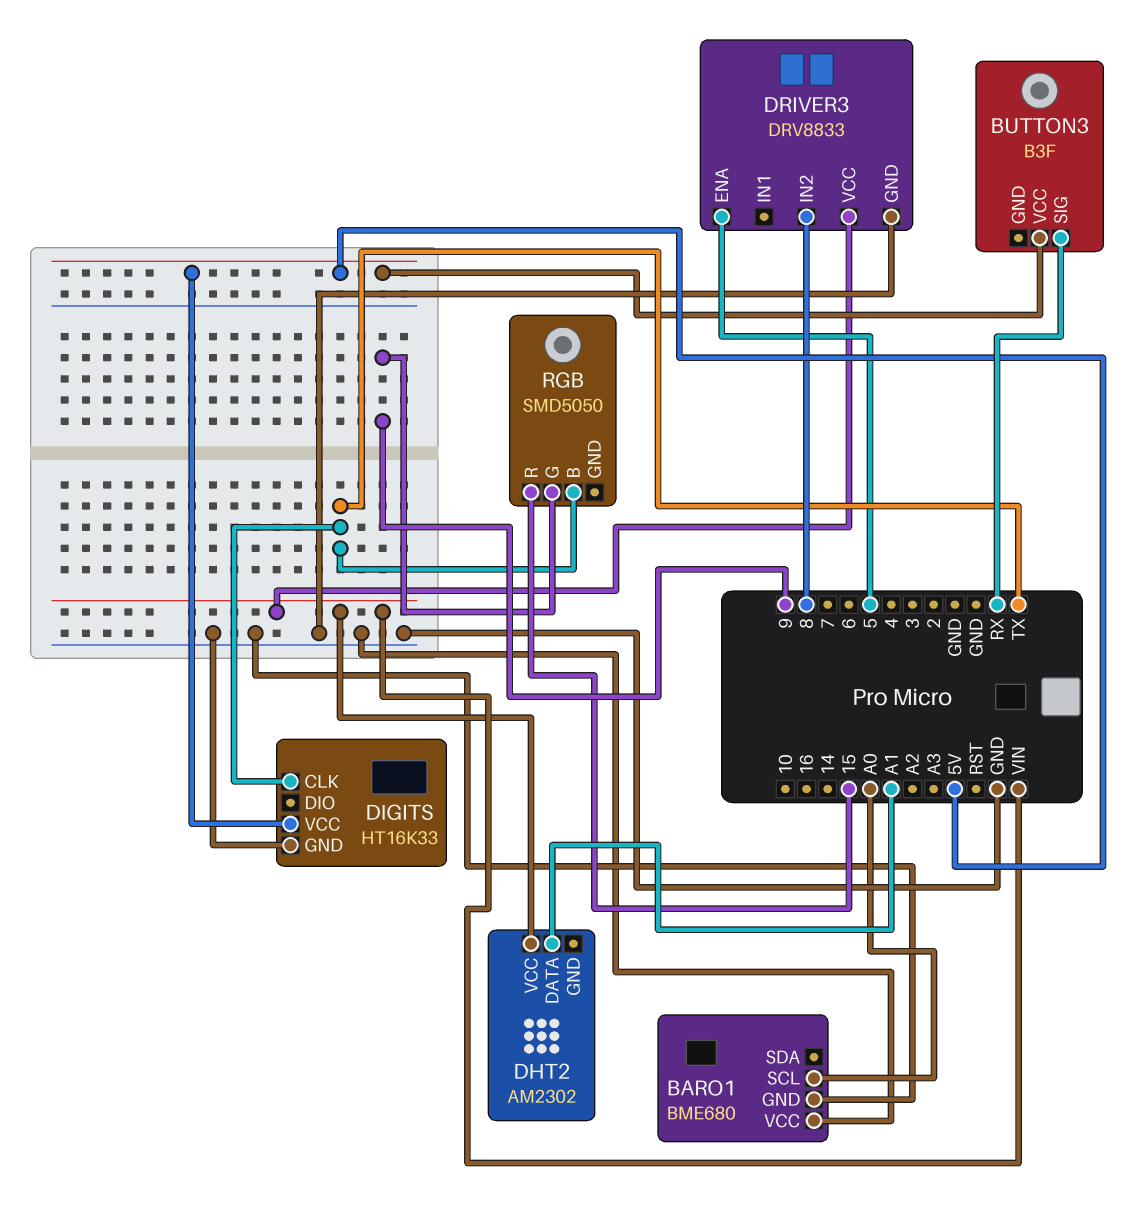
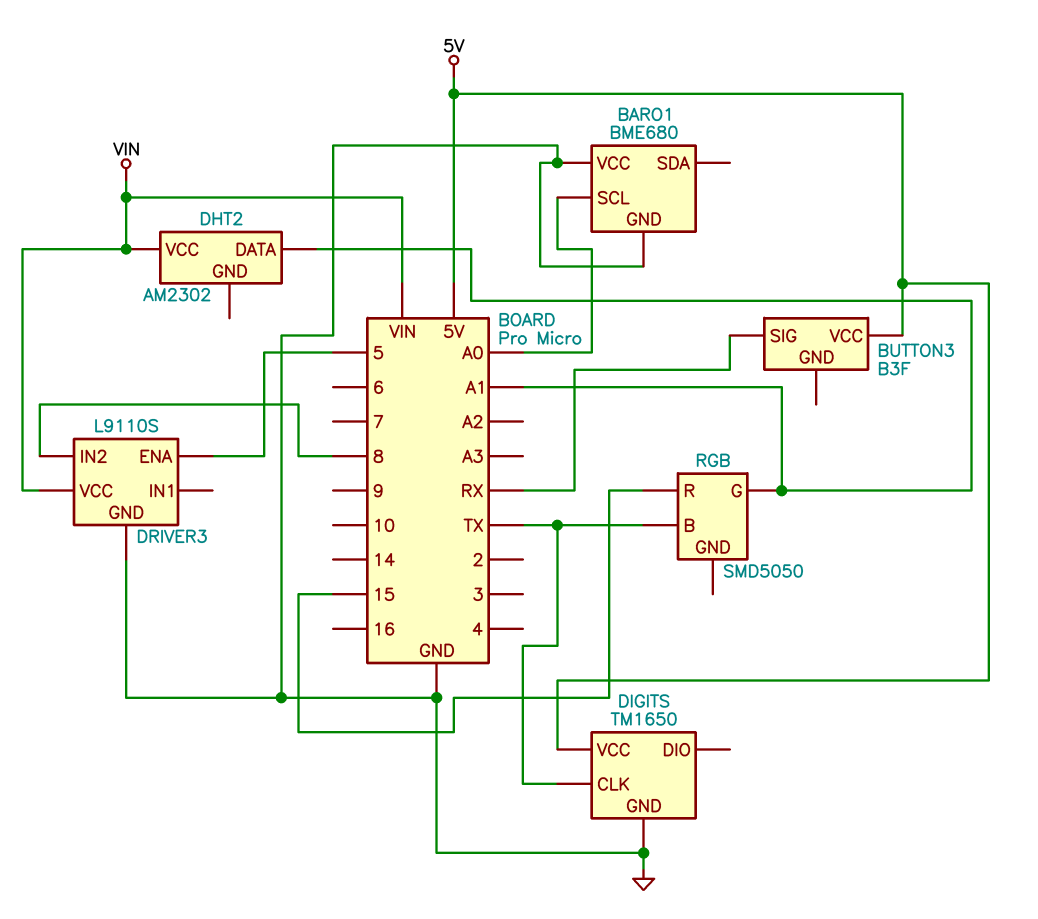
DIGITS: HT16K33 -> TM1650
DRIVER3: DRV8833 -> L9110S
RGB pin G: 9 -> A1

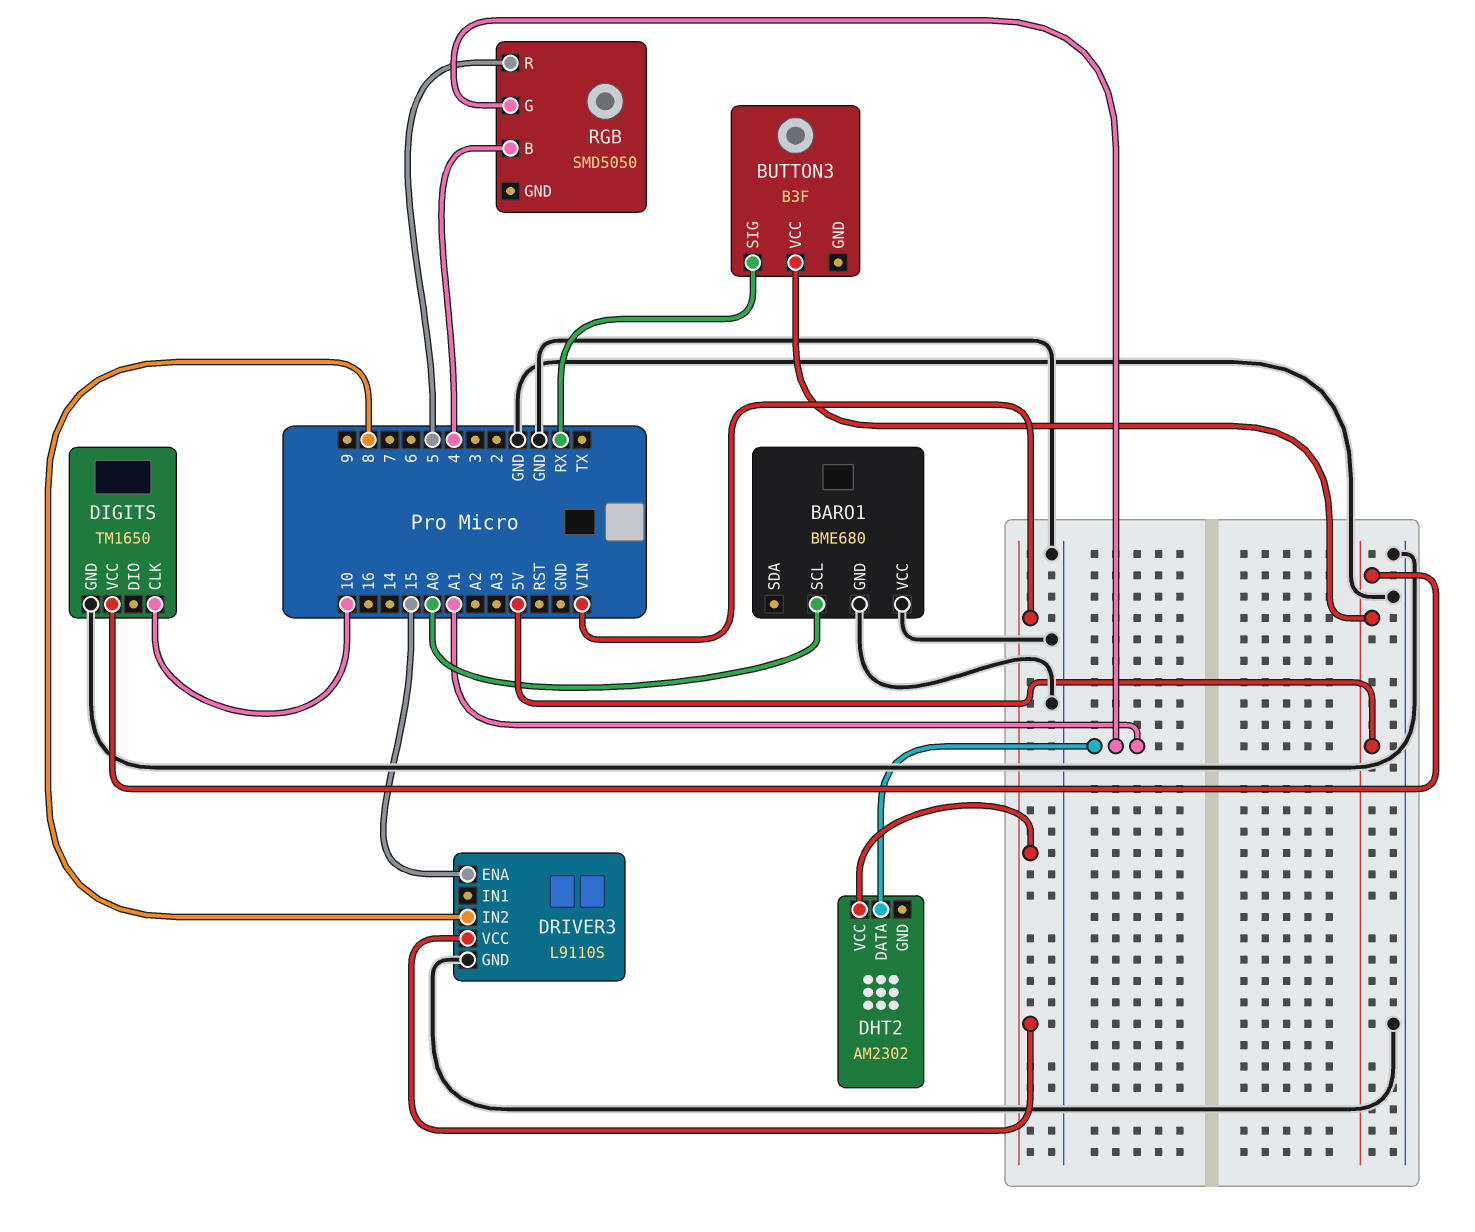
DIGITS pin CLK: TX -> 10
DRIVER3 pin ENA: 5 -> 15
RGB pin B: TX -> 4
RGB pin R: 15 -> 5

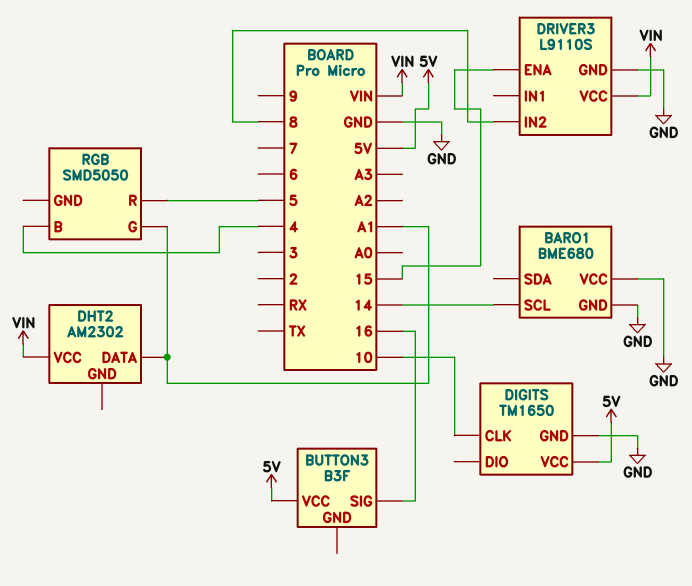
BARO1 pin SCL: A0 -> 14
BUTTON3 pin SIG: RX -> 16

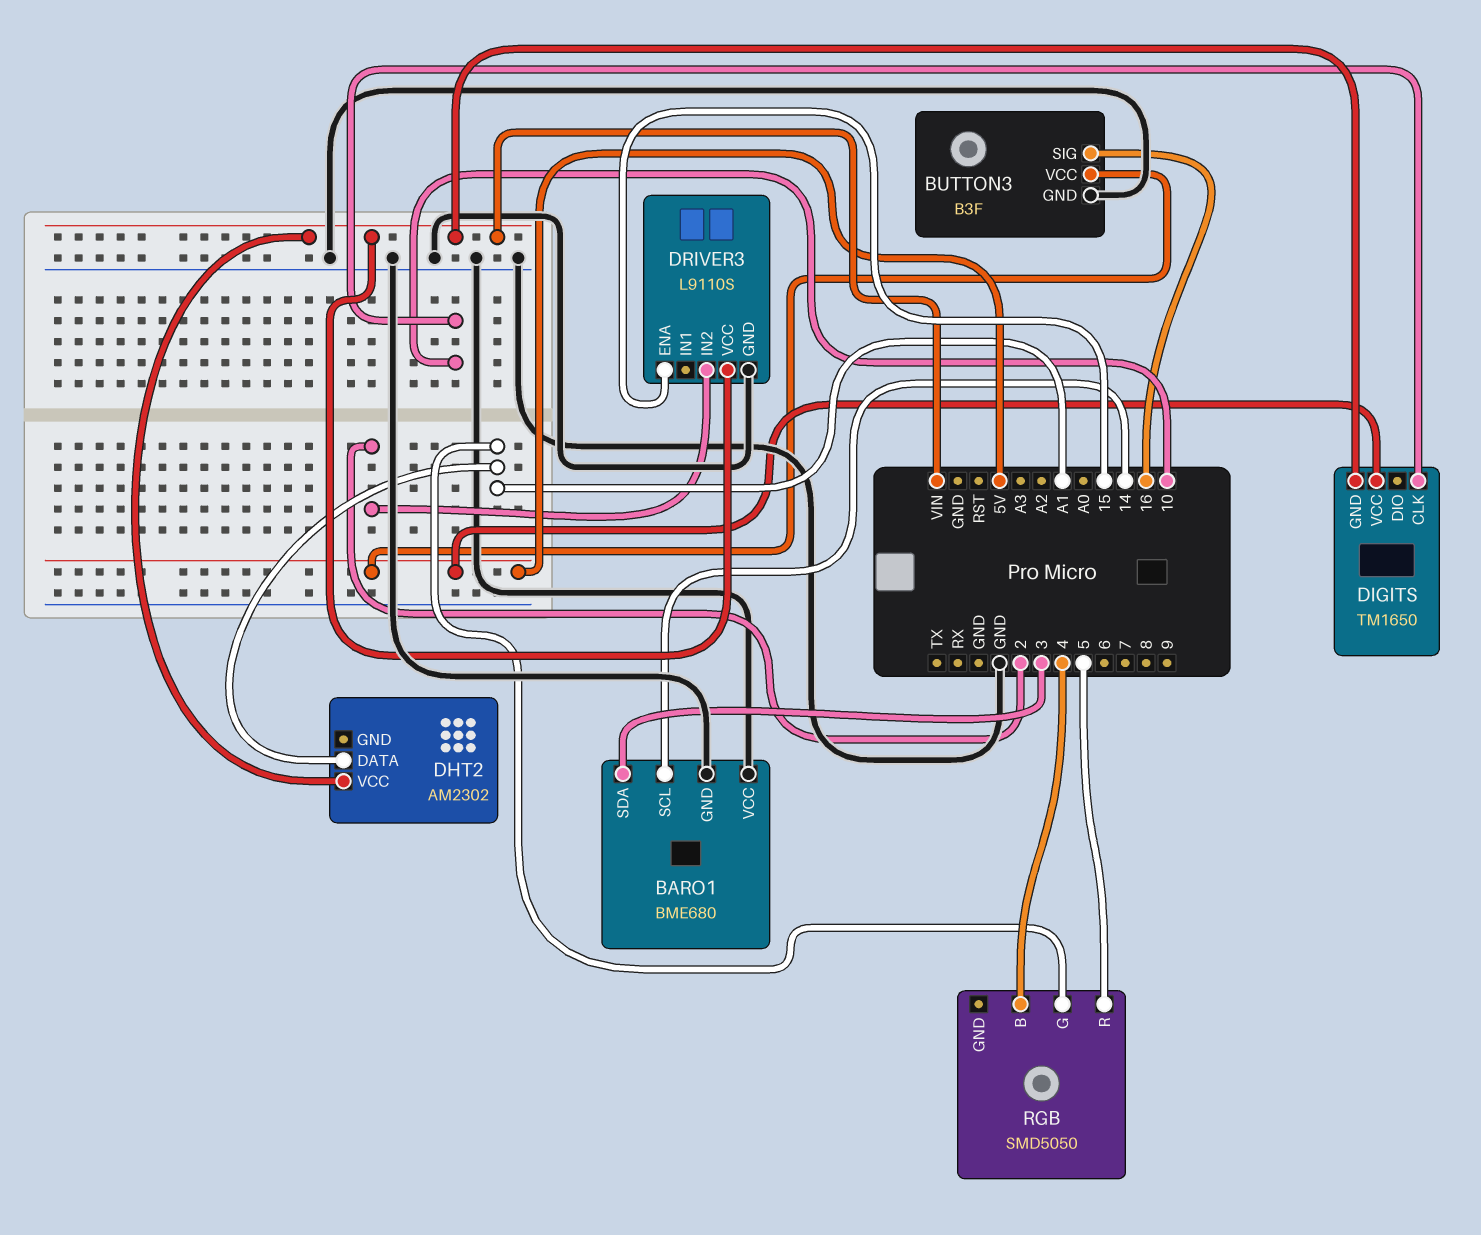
BARO1 pin SDA: none -> 3
BUTTON3 pin GND: none -> GND
DIGITS pin GND: GND -> VIN
DRIVER3 pin IN2: 8 -> 2

